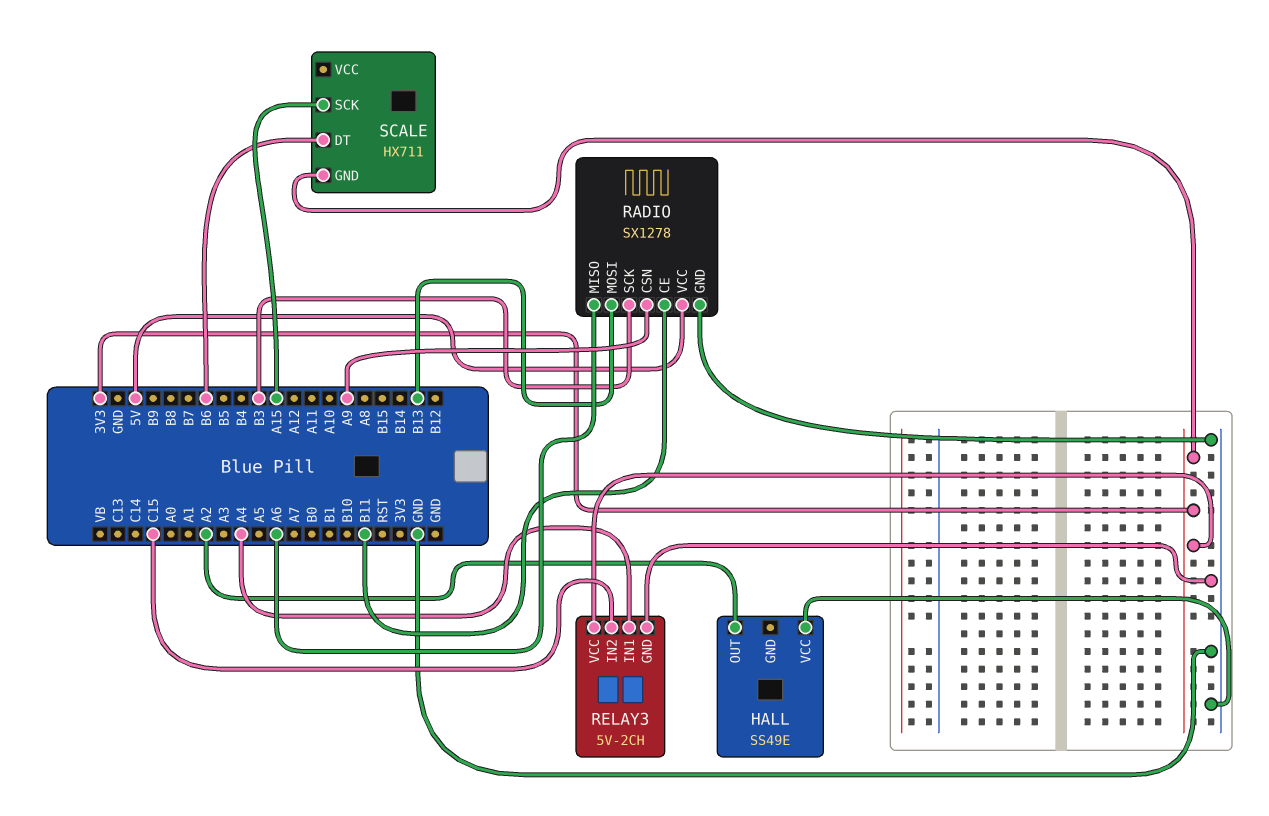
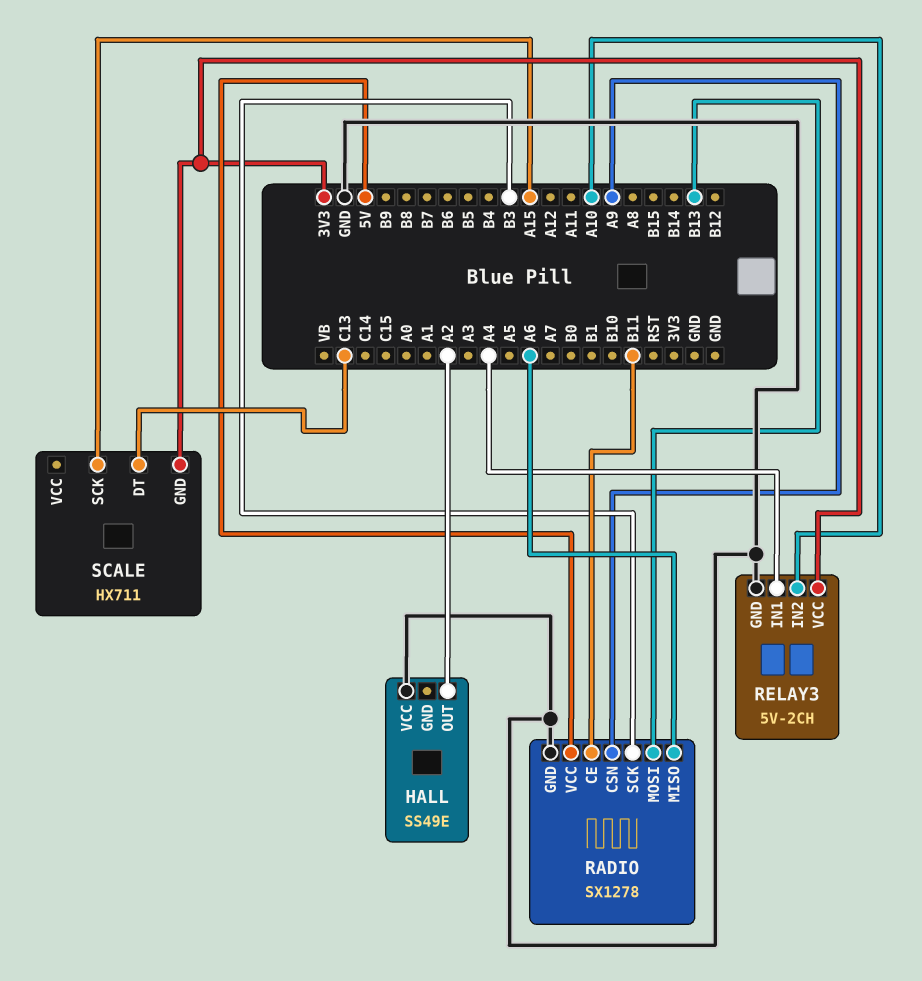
RELAY3 pin IN2: C15 -> A10
SCALE pin DT: B6 -> C13

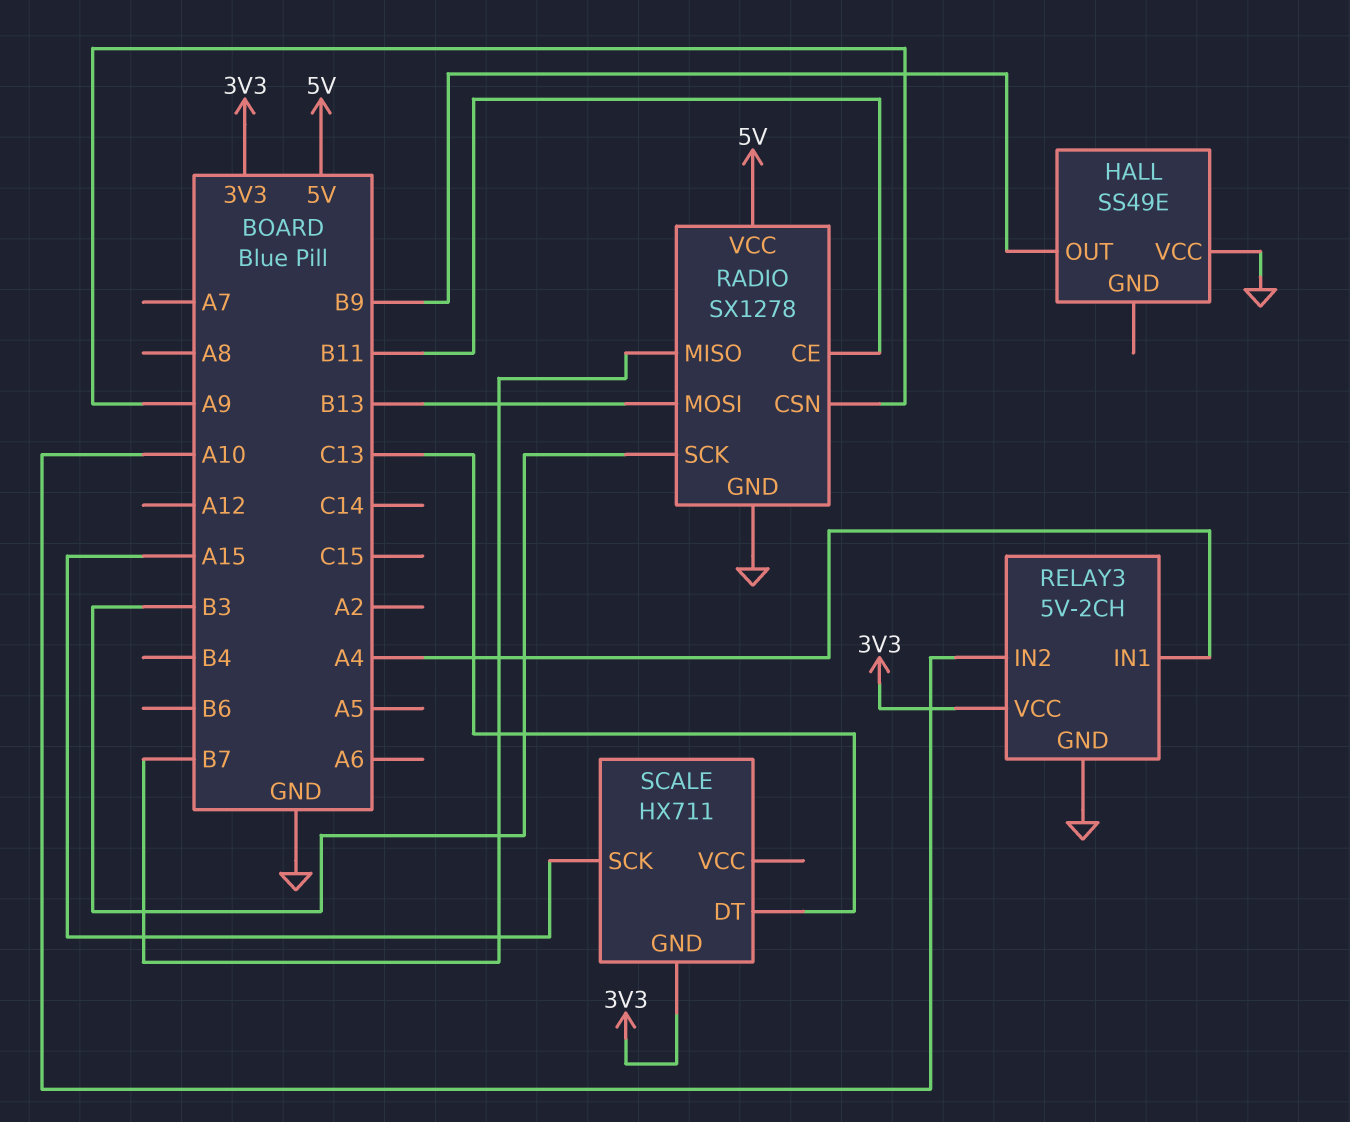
HALL pin OUT: A2 -> B9
RADIO pin MISO: A6 -> B7

